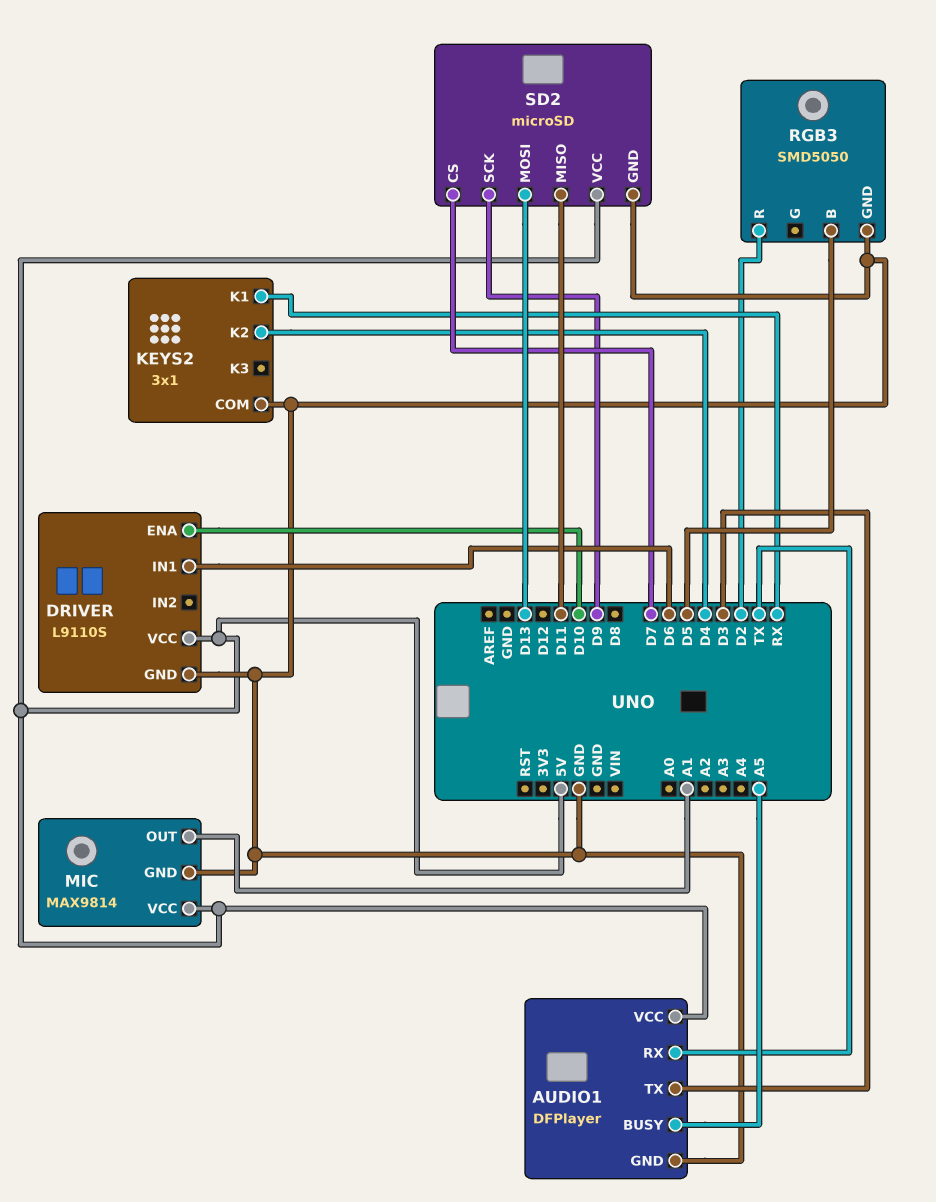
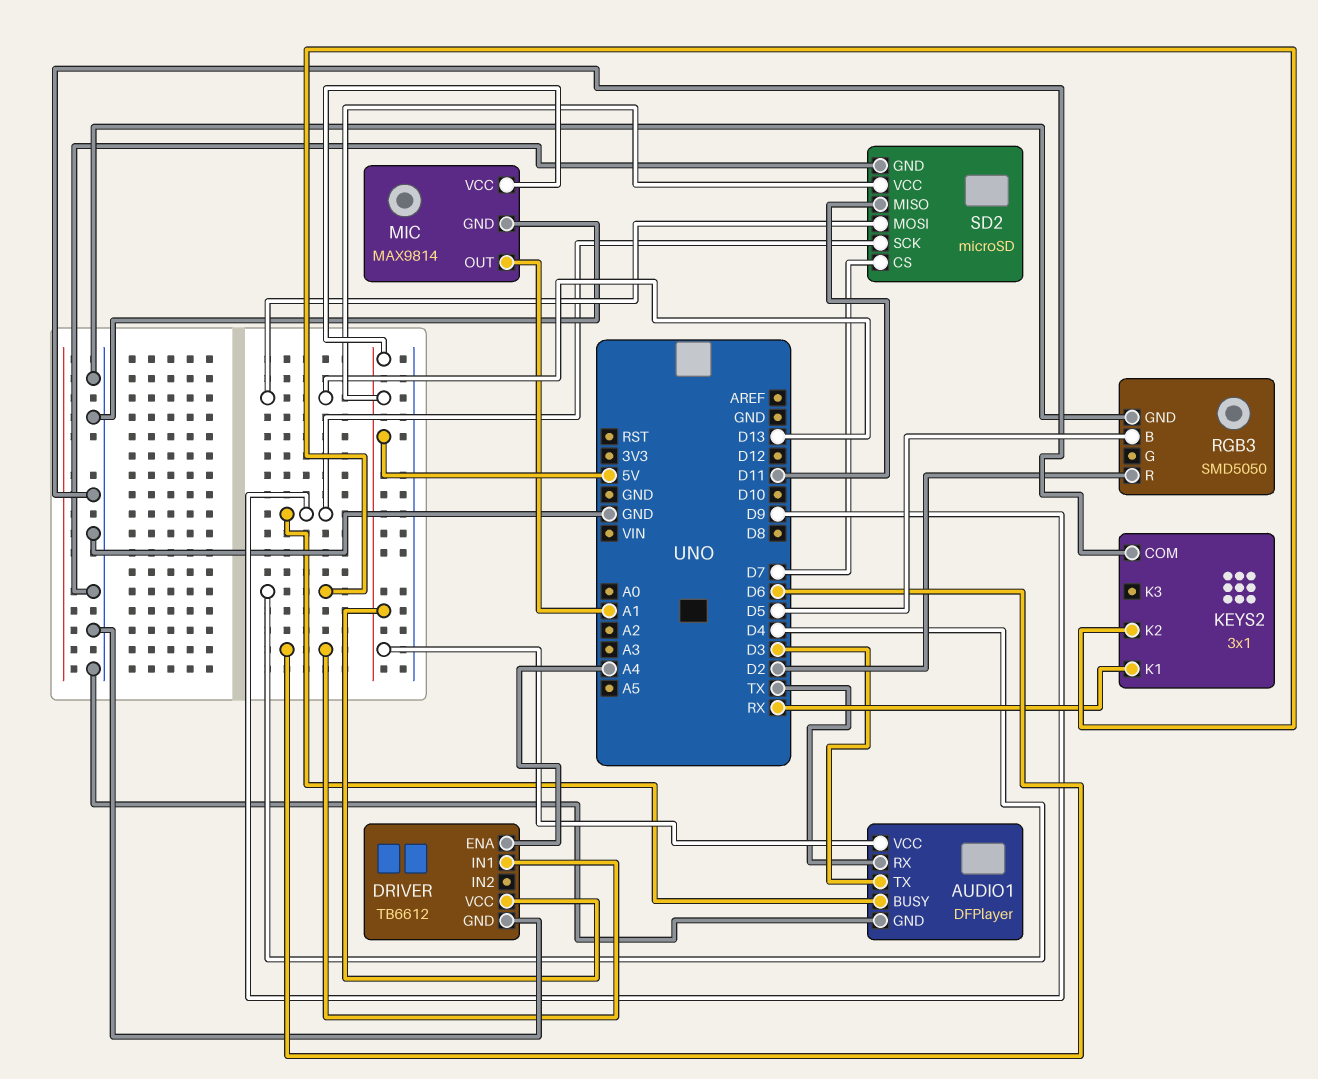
AUDIO1 pin BUSY: A5 -> D9
DRIVER: L9110S -> TB6612
DRIVER pin ENA: D10 -> A4

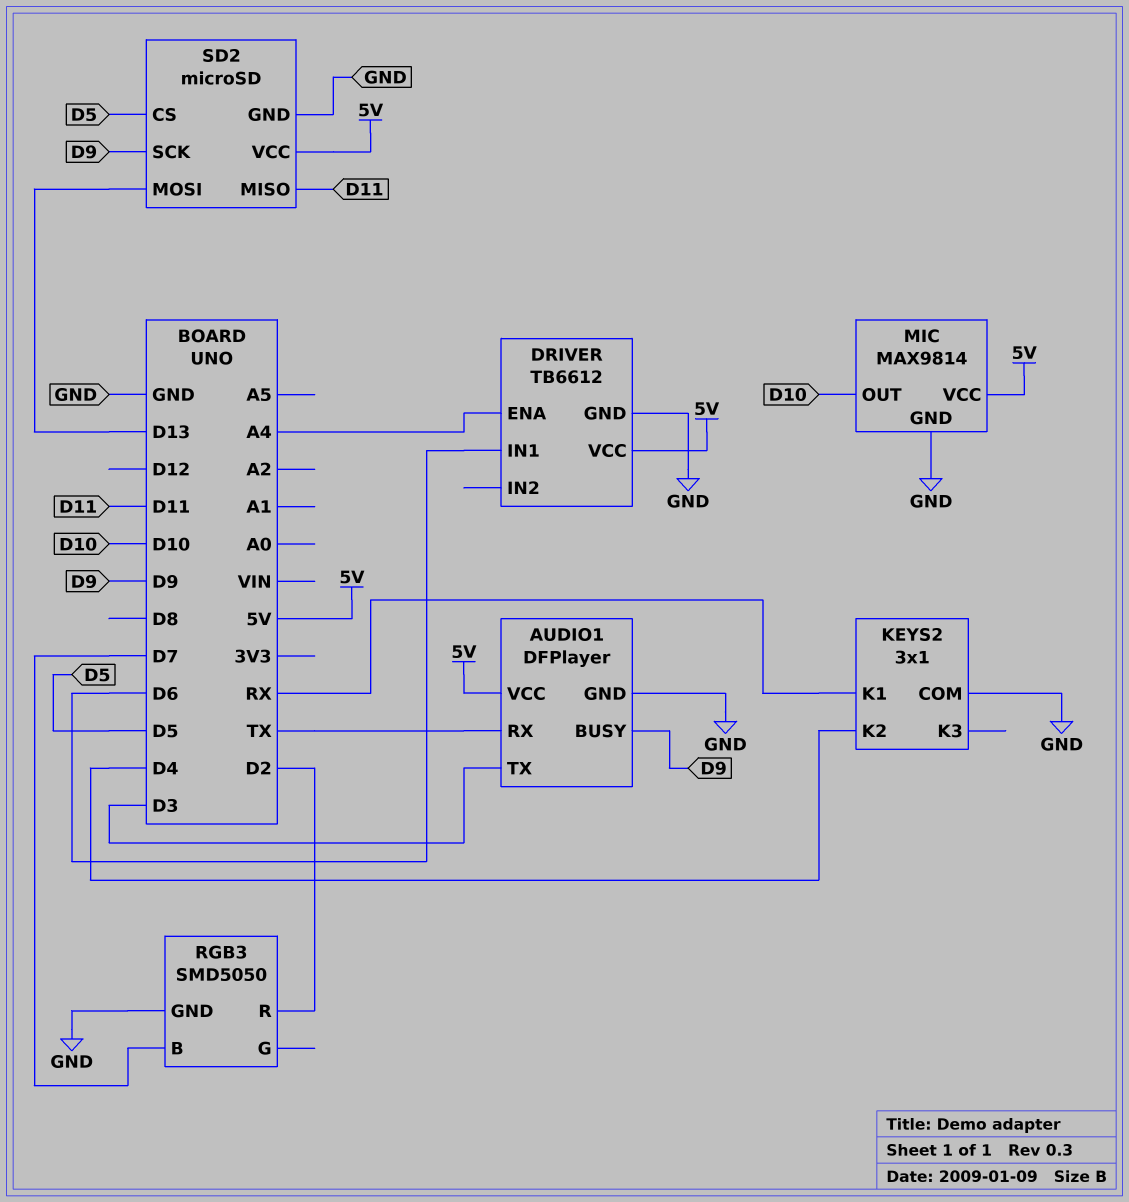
MIC pin OUT: A1 -> D10
RGB3 pin B: D5 -> D7
SD2 pin CS: D7 -> D5

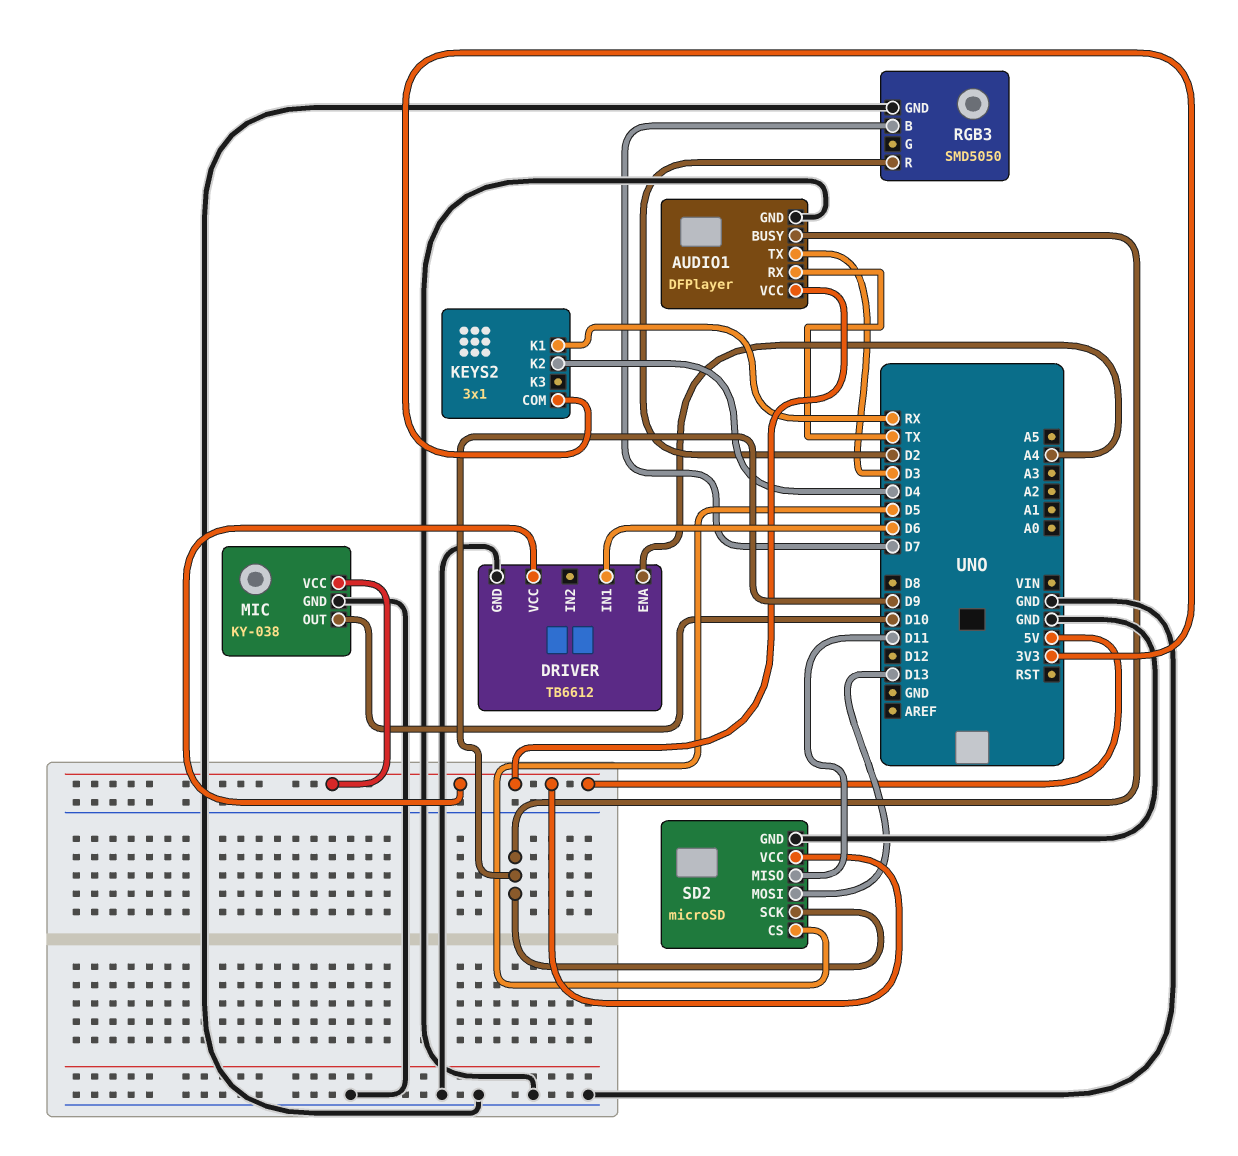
KEYS2 pin COM: GND -> 3V3
MIC: MAX9814 -> KY-038

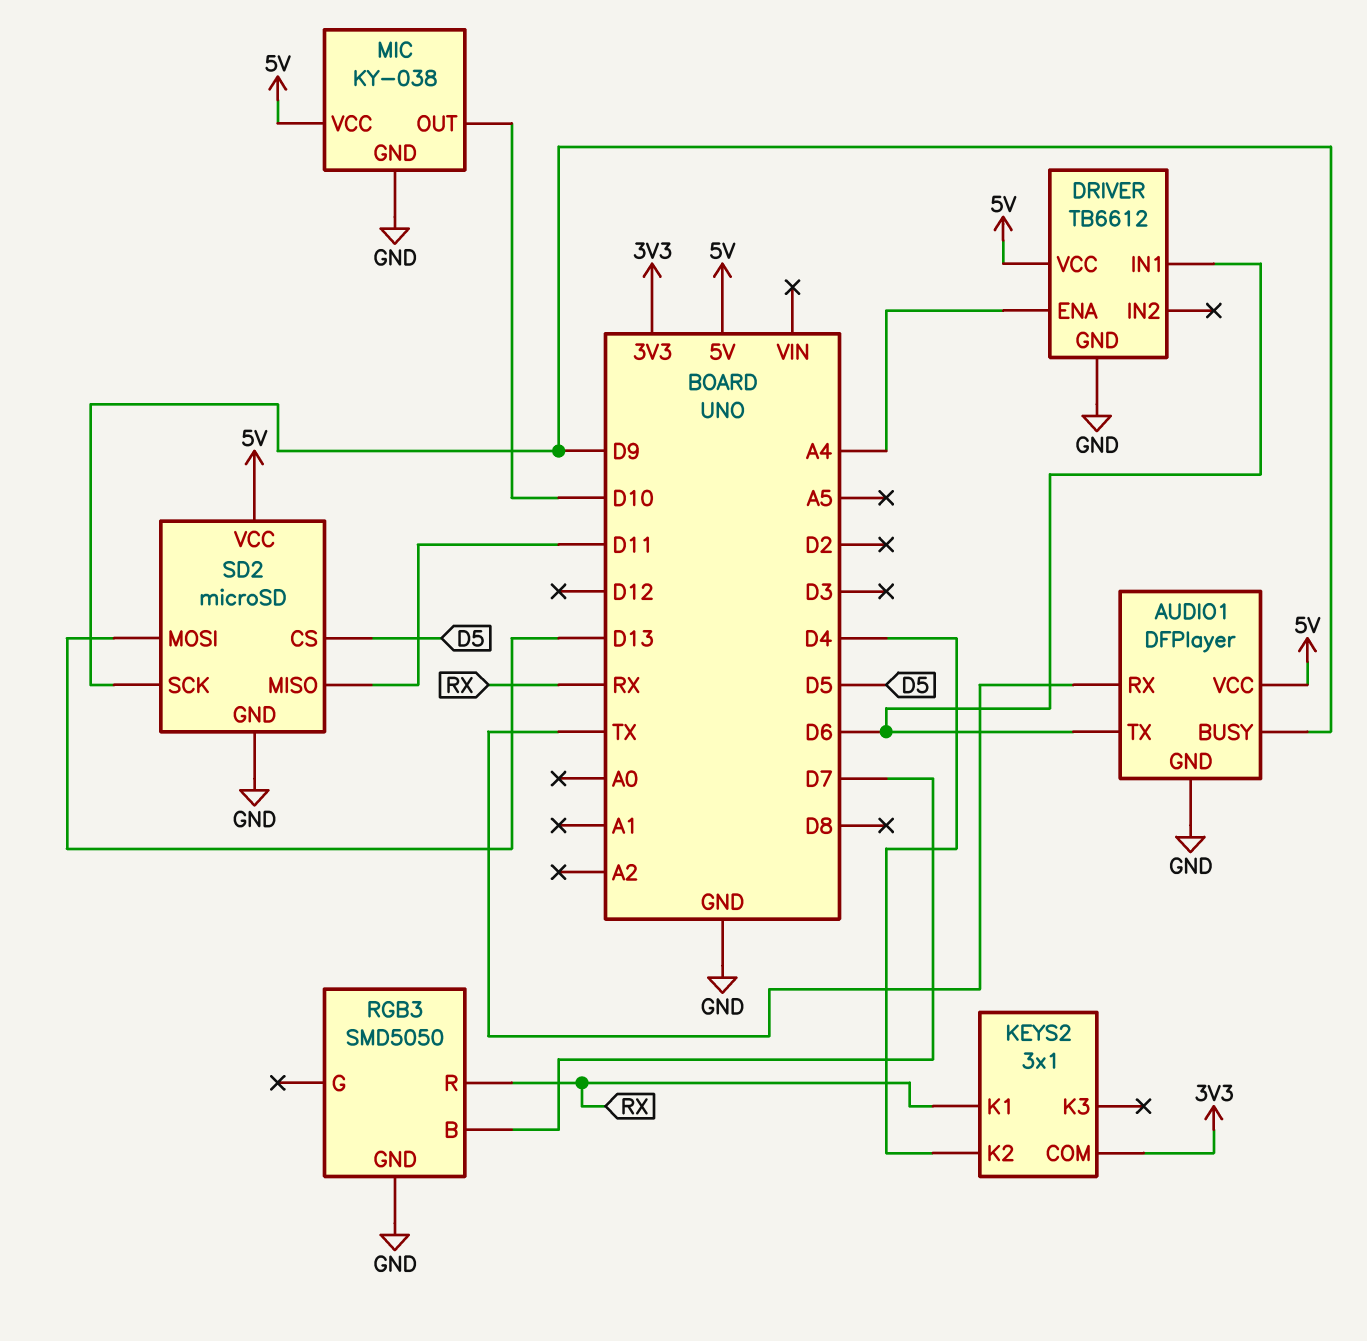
AUDIO1 pin TX: D3 -> D6
RGB3 pin R: D2 -> RX

